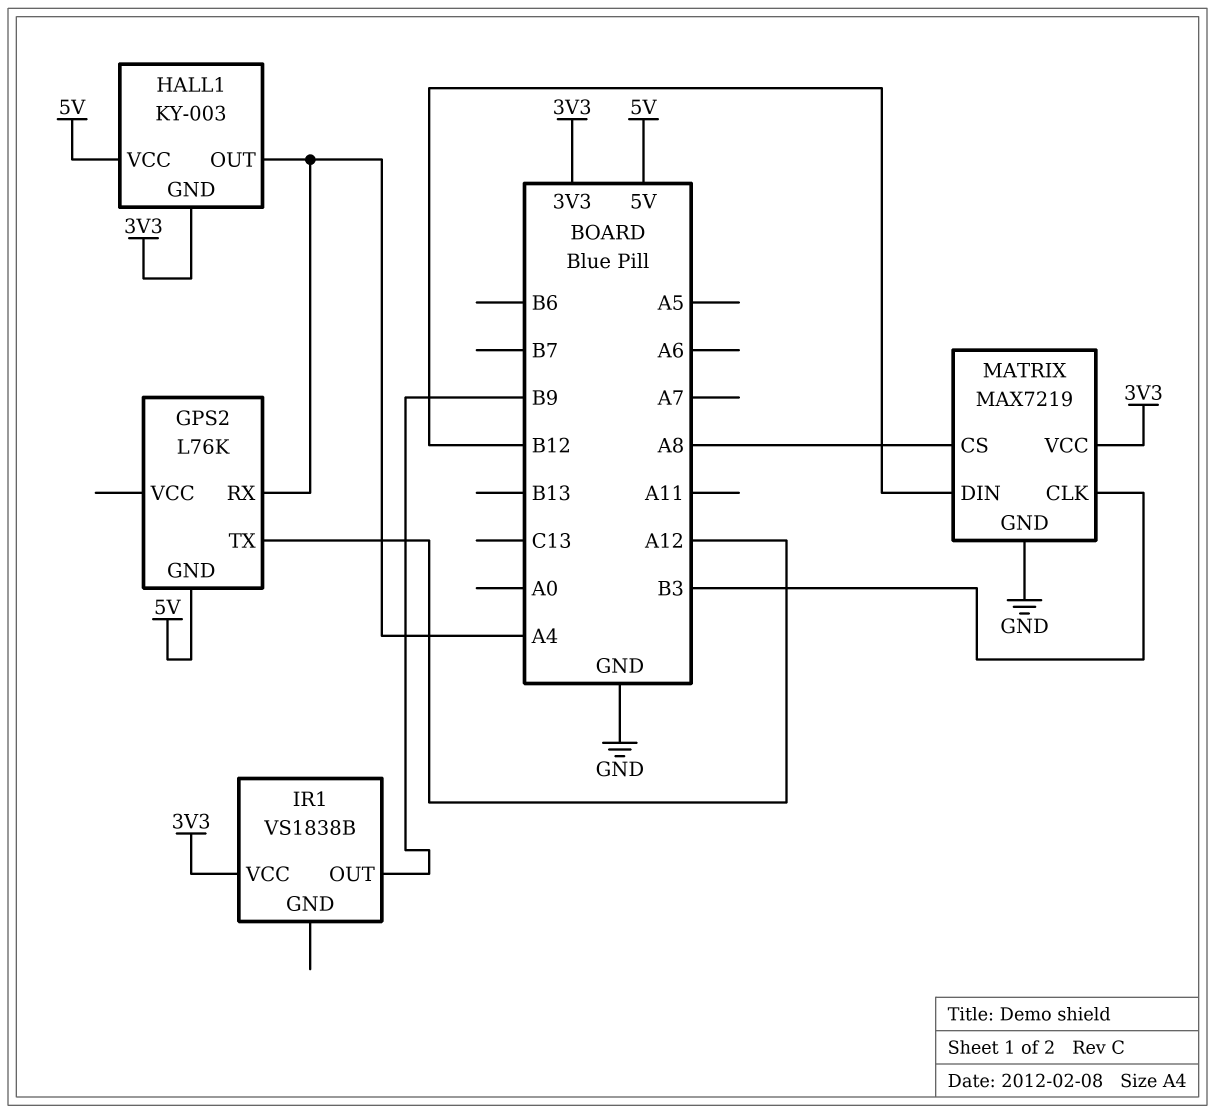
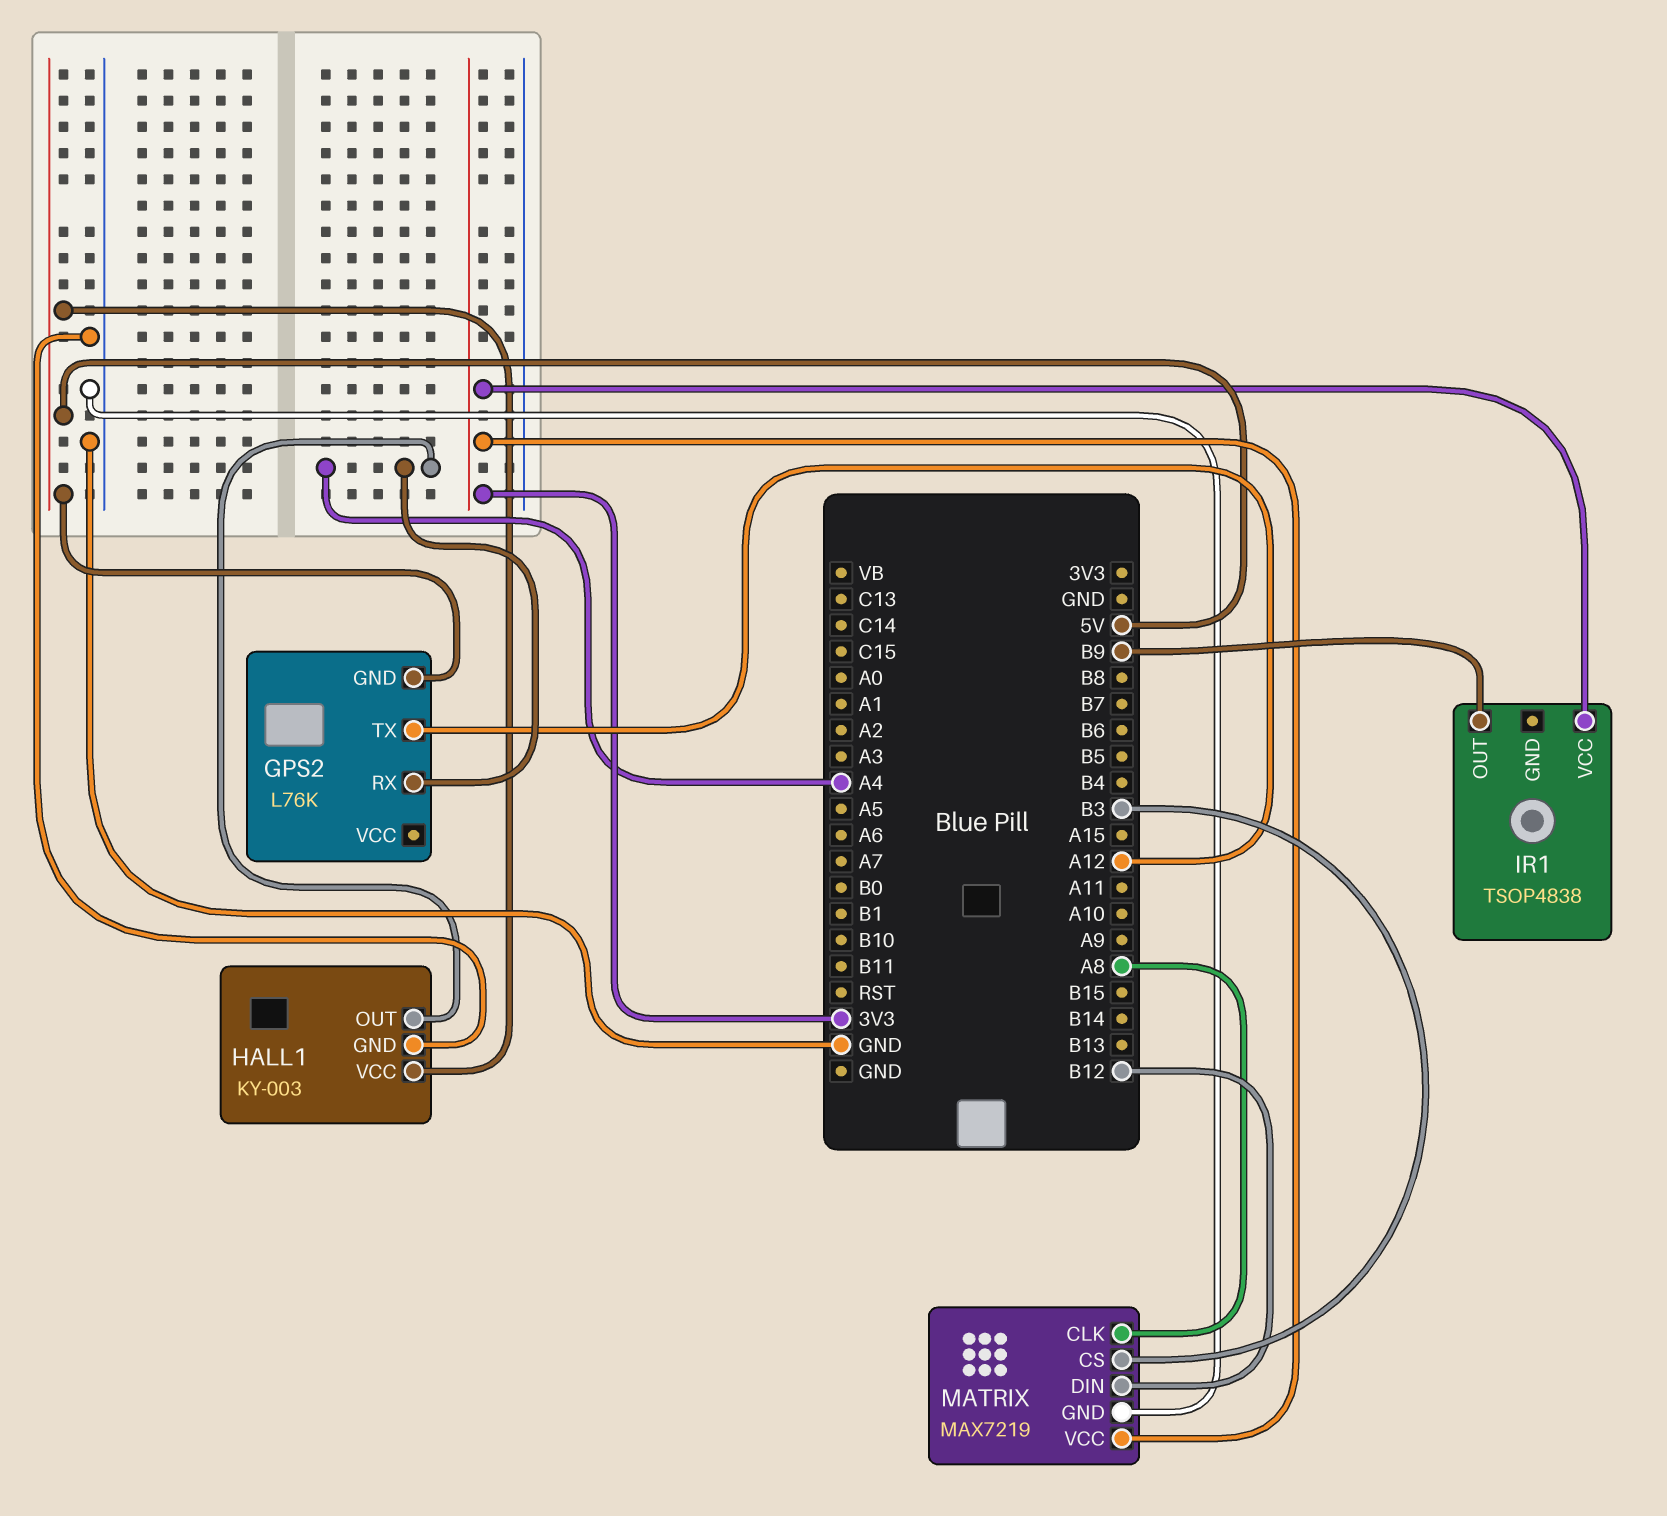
HALL1 pin GND: 3V3 -> GND
IR1: VS1838B -> TSOP4838
MATRIX pin CLK: B3 -> A8
MATRIX pin CS: A8 -> B3

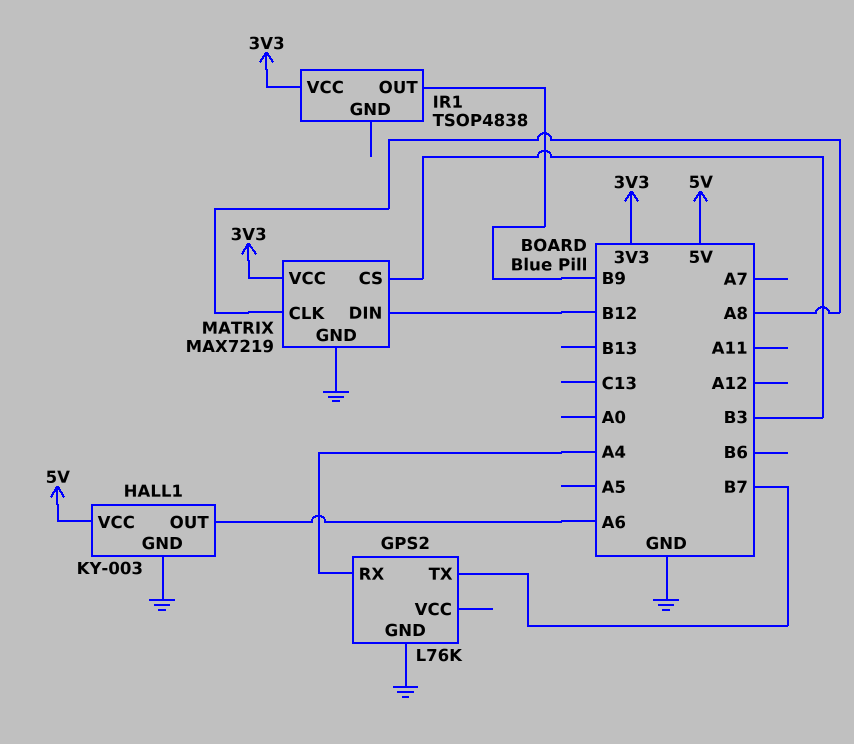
GPS2 pin GND: 5V -> GND
GPS2 pin TX: A12 -> B7
HALL1 pin OUT: A4 -> A6

